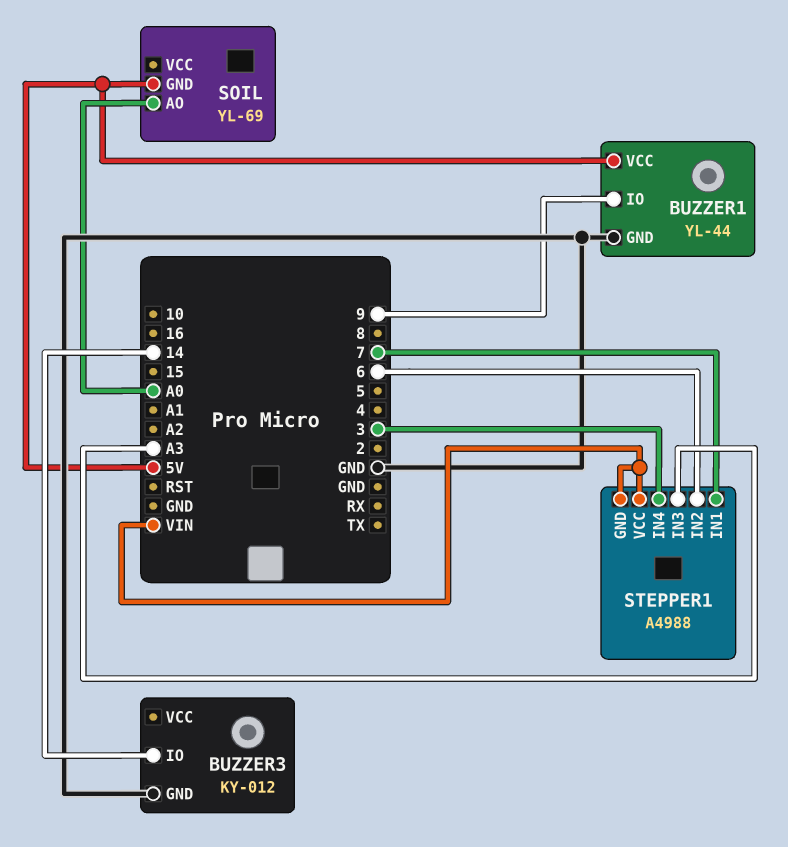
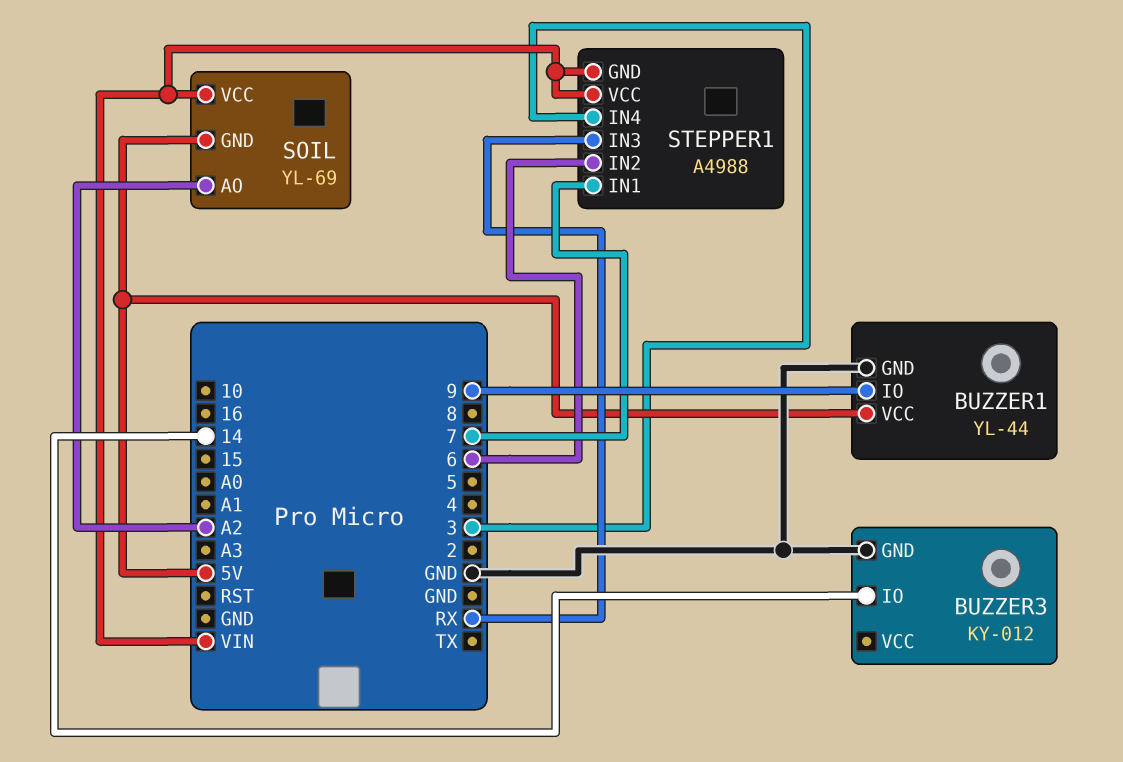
SOIL pin AO: A0 -> A2
SOIL pin VCC: none -> VIN
STEPPER1 pin IN3: A3 -> RX

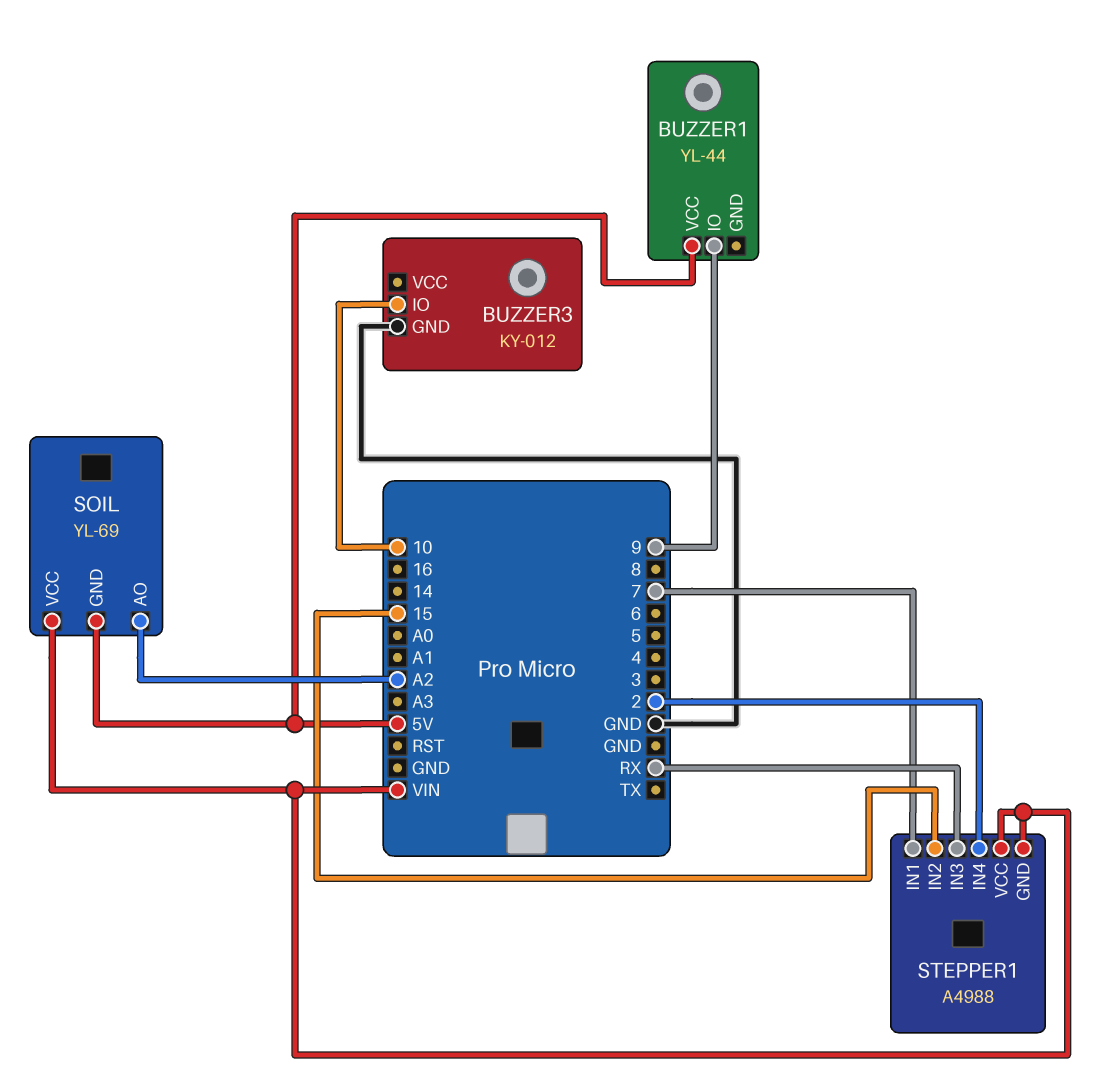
BUZZER1 pin GND: GND -> none
BUZZER3 pin IO: 14 -> 10
STEPPER1 pin IN2: 6 -> 15
STEPPER1 pin IN4: 3 -> 2

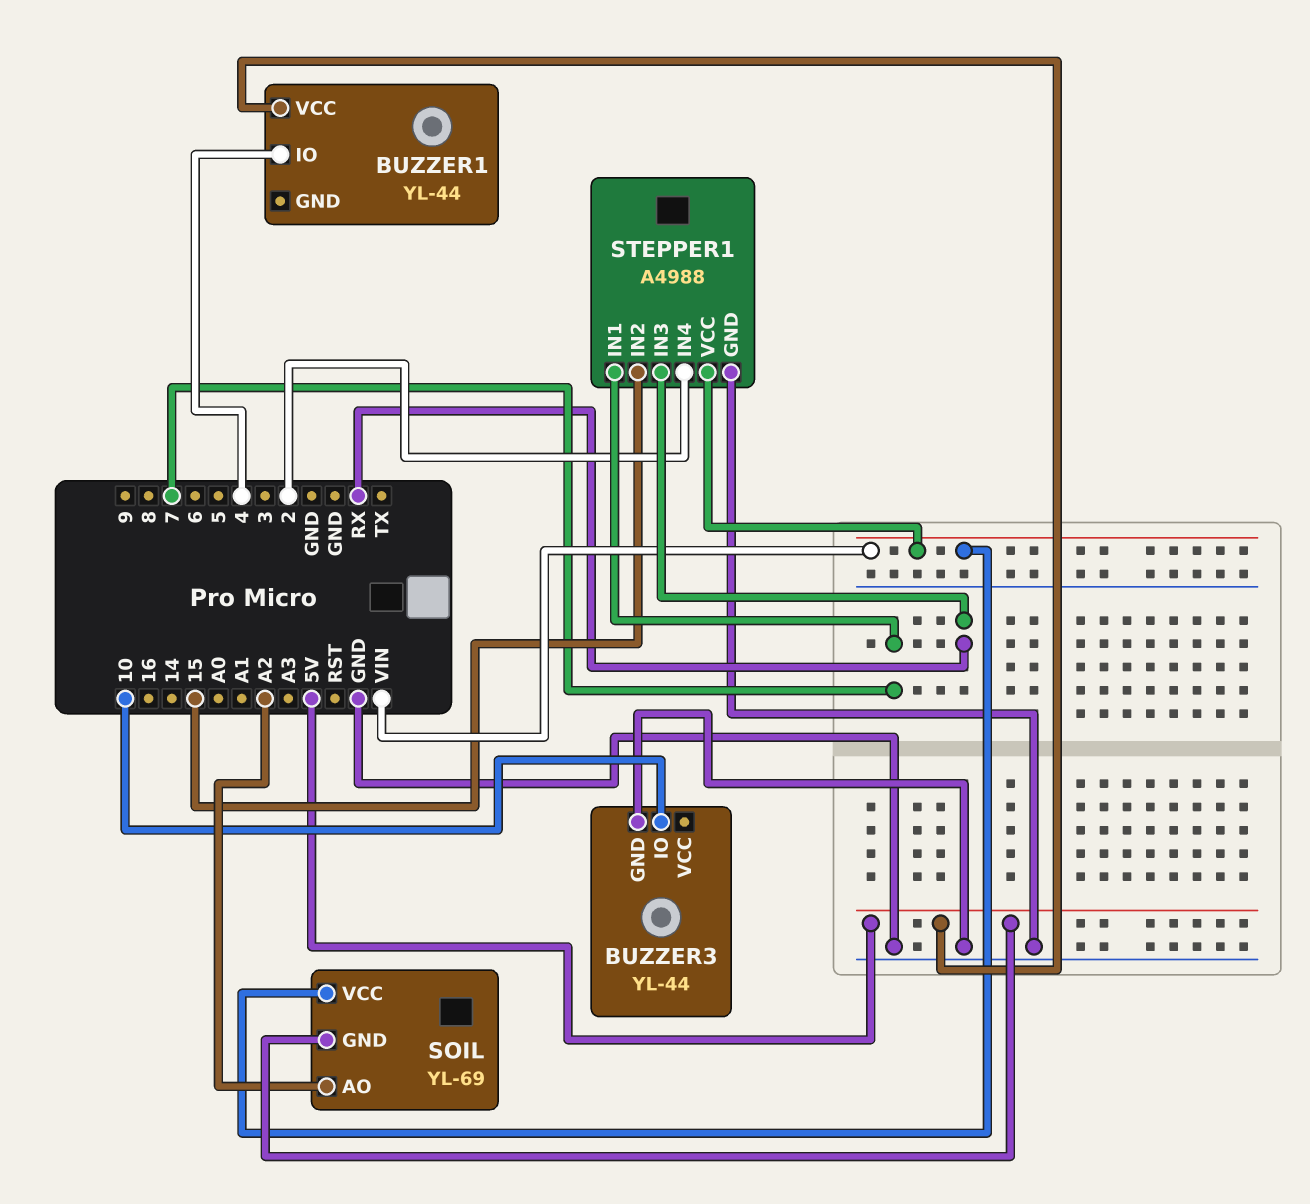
BUZZER1 pin IO: 9 -> 4
BUZZER3: KY-012 -> YL-44
STEPPER1 pin GND: VIN -> GND

